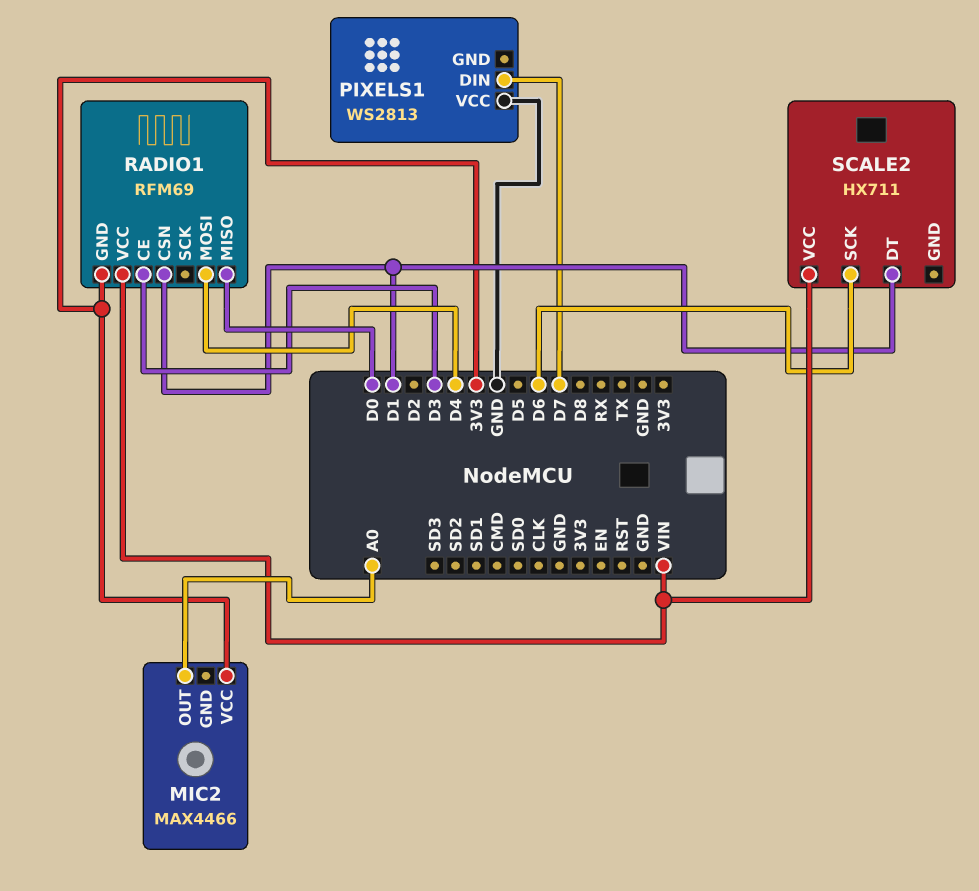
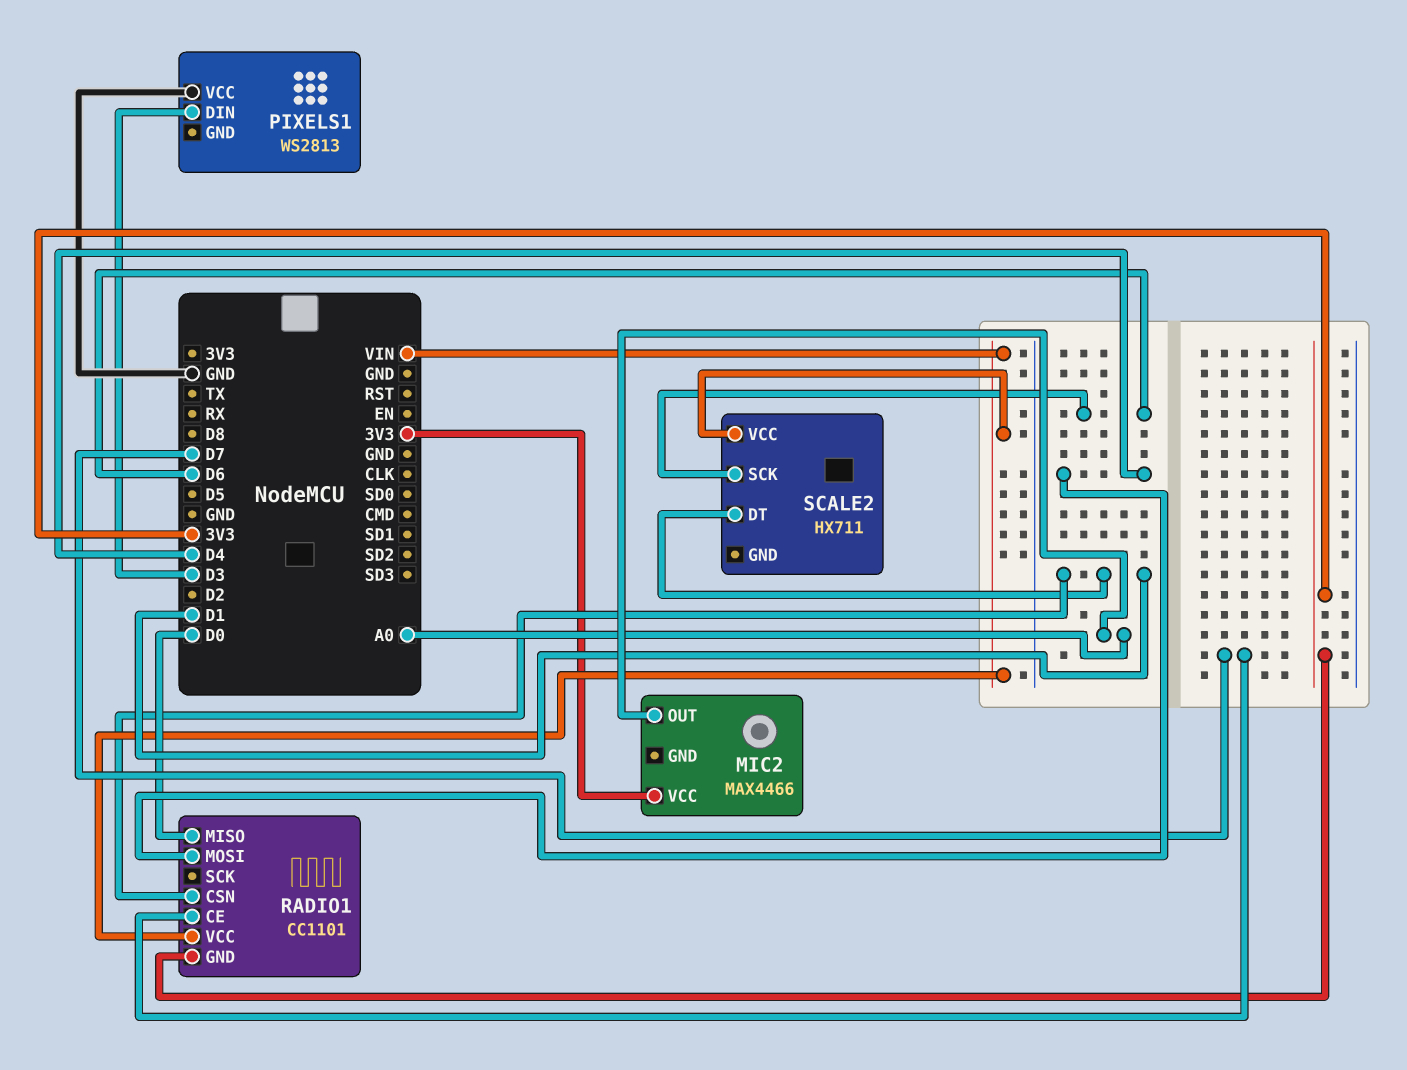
PIXELS1 pin DIN: D7 -> D3
RADIO1: RFM69 -> CC1101
RADIO1 pin CE: D3 -> D7

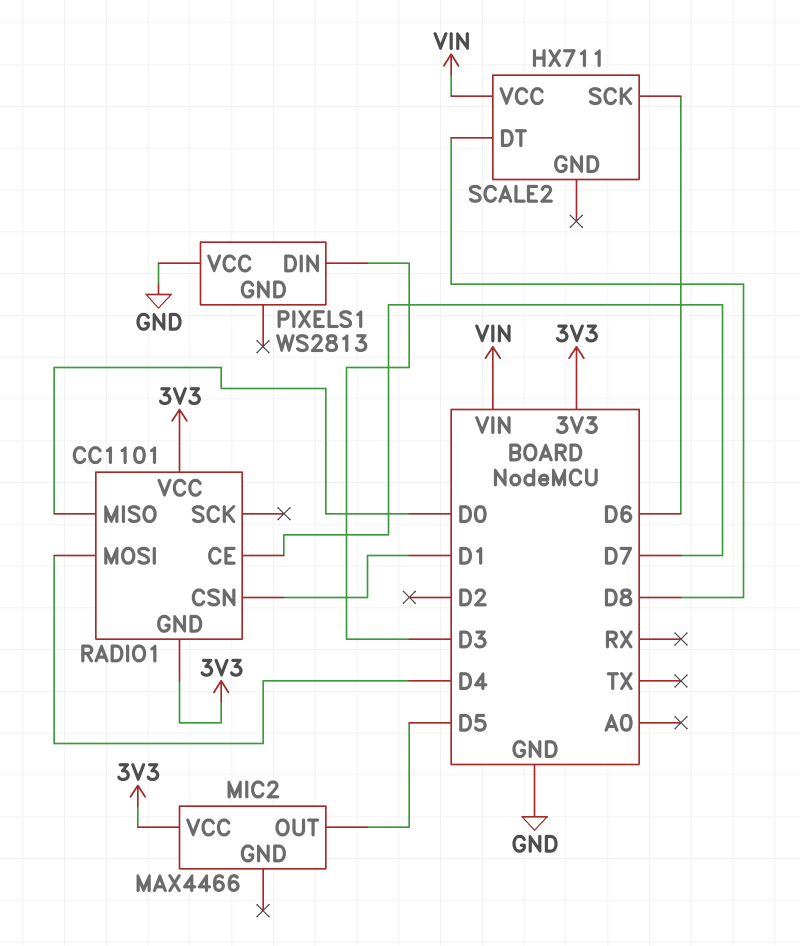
MIC2 pin OUT: A0 -> D5
RADIO1 pin VCC: VIN -> 3V3
SCALE2 pin DT: D1 -> D8

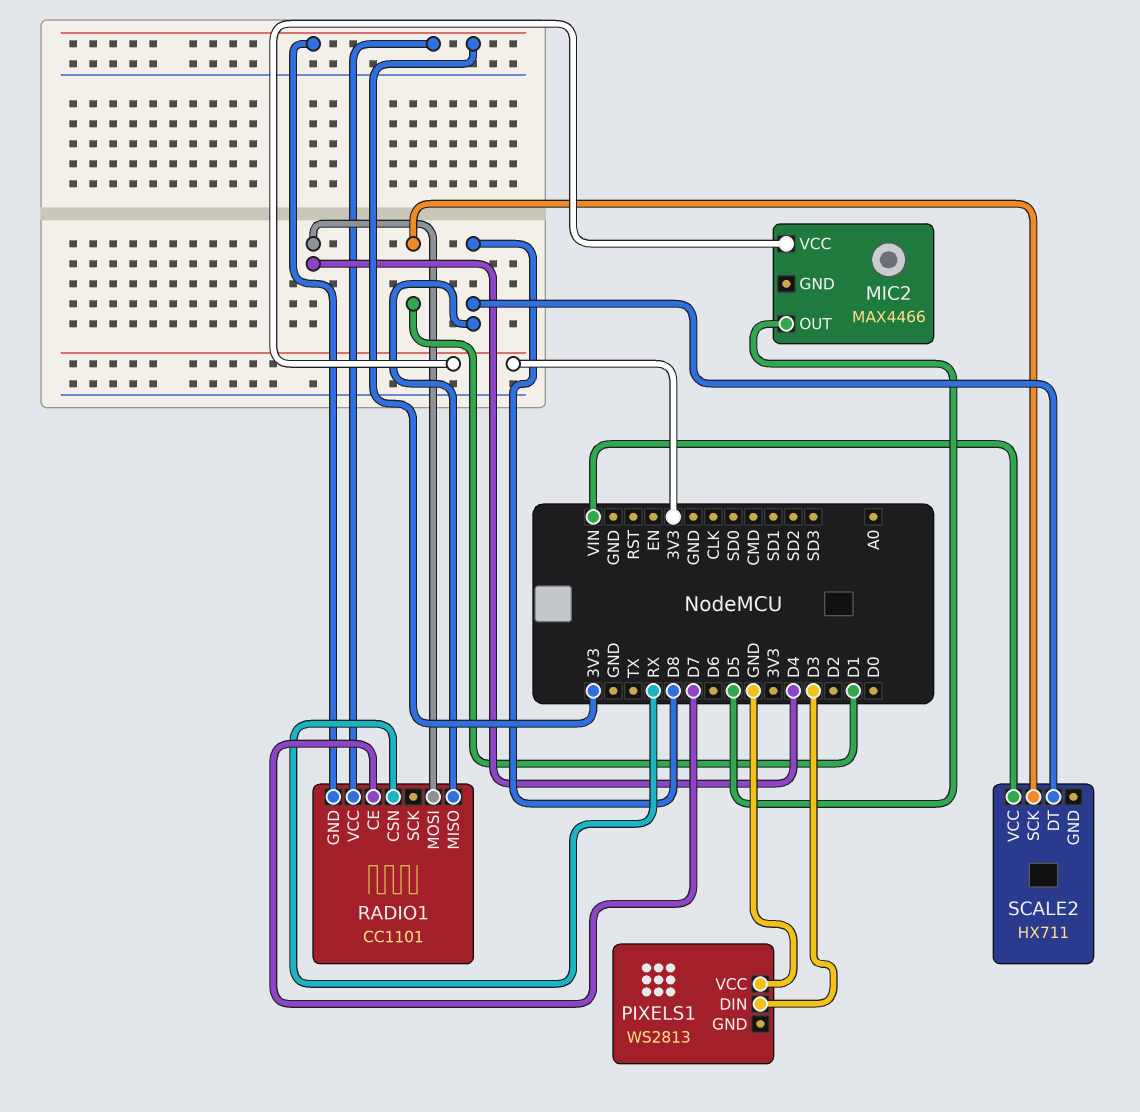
RADIO1 pin CSN: D1 -> RX
RADIO1 pin MISO: D0 -> D8
SCALE2 pin SCK: D6 -> D1

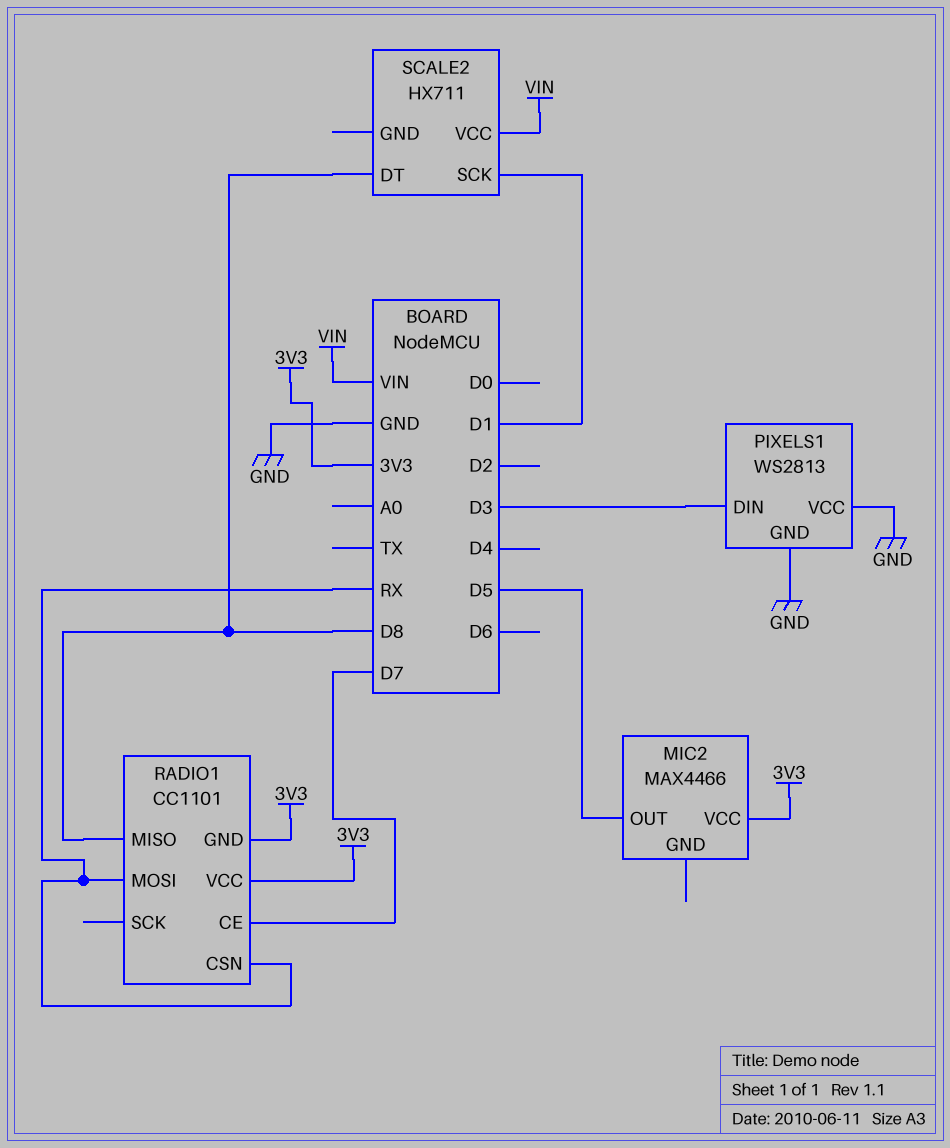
PIXELS1 pin GND: none -> GND
RADIO1 pin MOSI: D4 -> RX

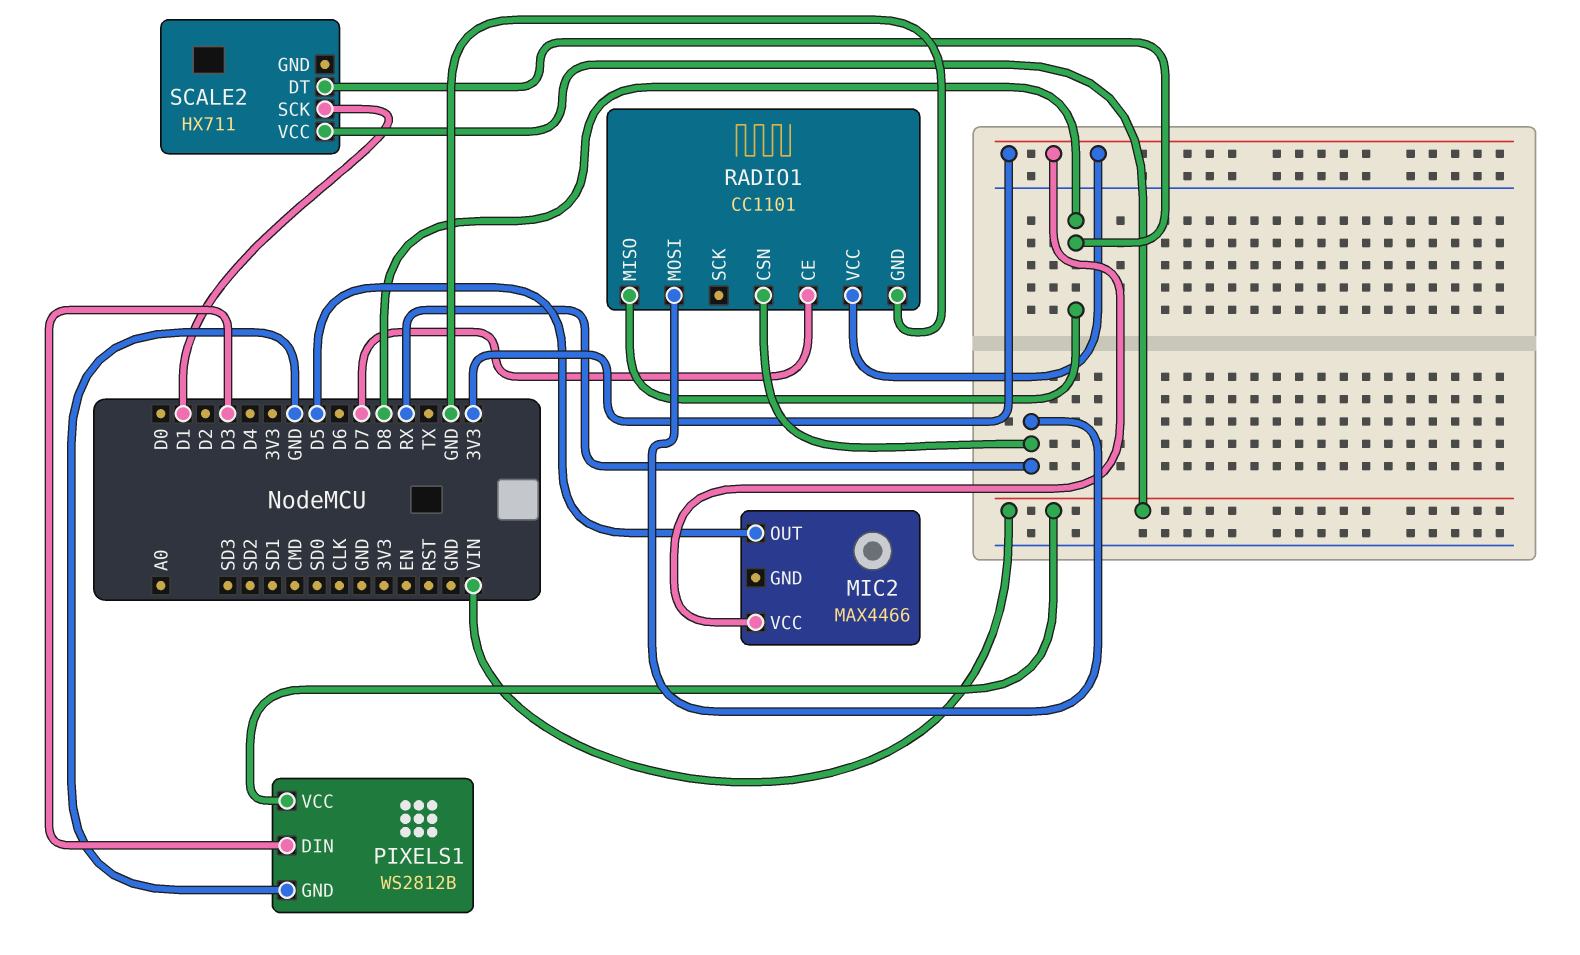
PIXELS1: WS2813 -> WS2812B
PIXELS1 pin VCC: GND -> VIN
RADIO1 pin GND: 3V3 -> GND

